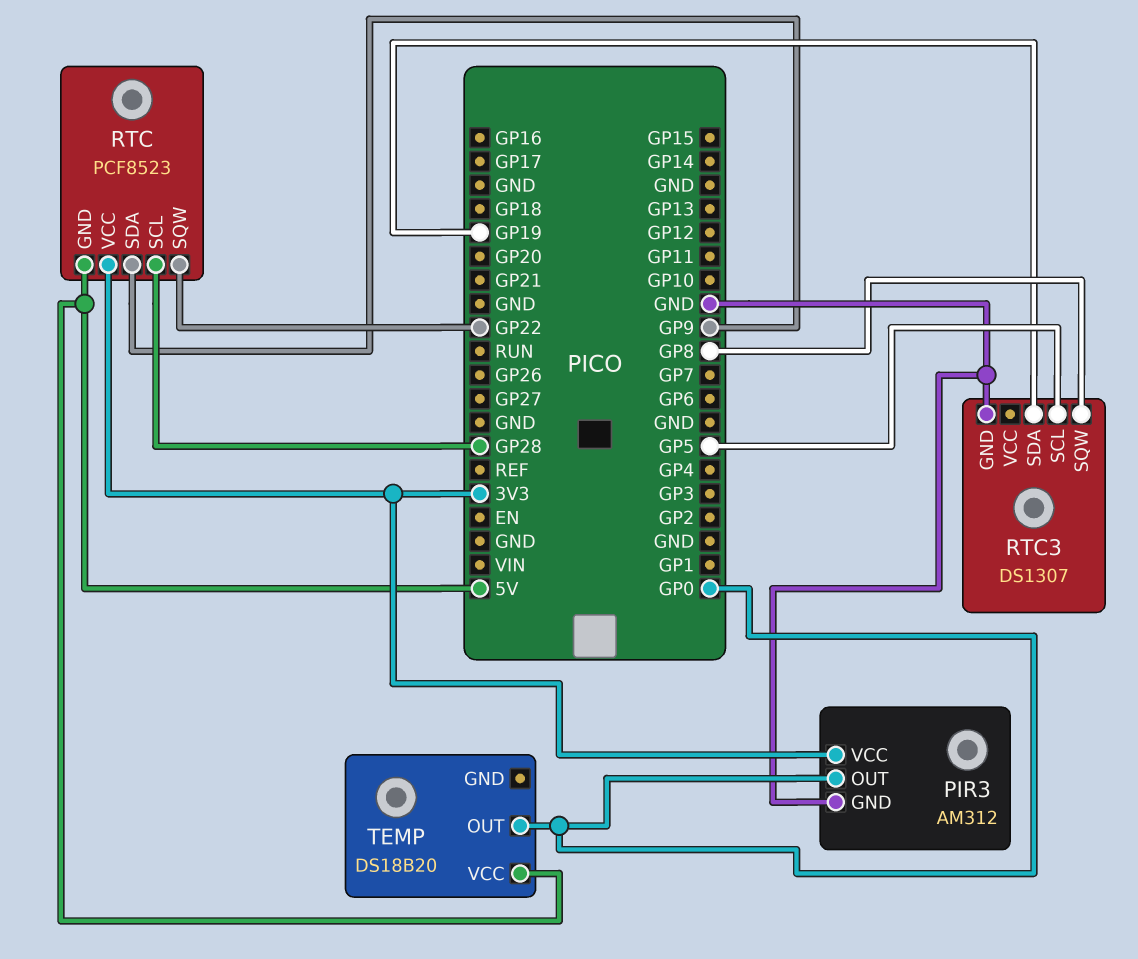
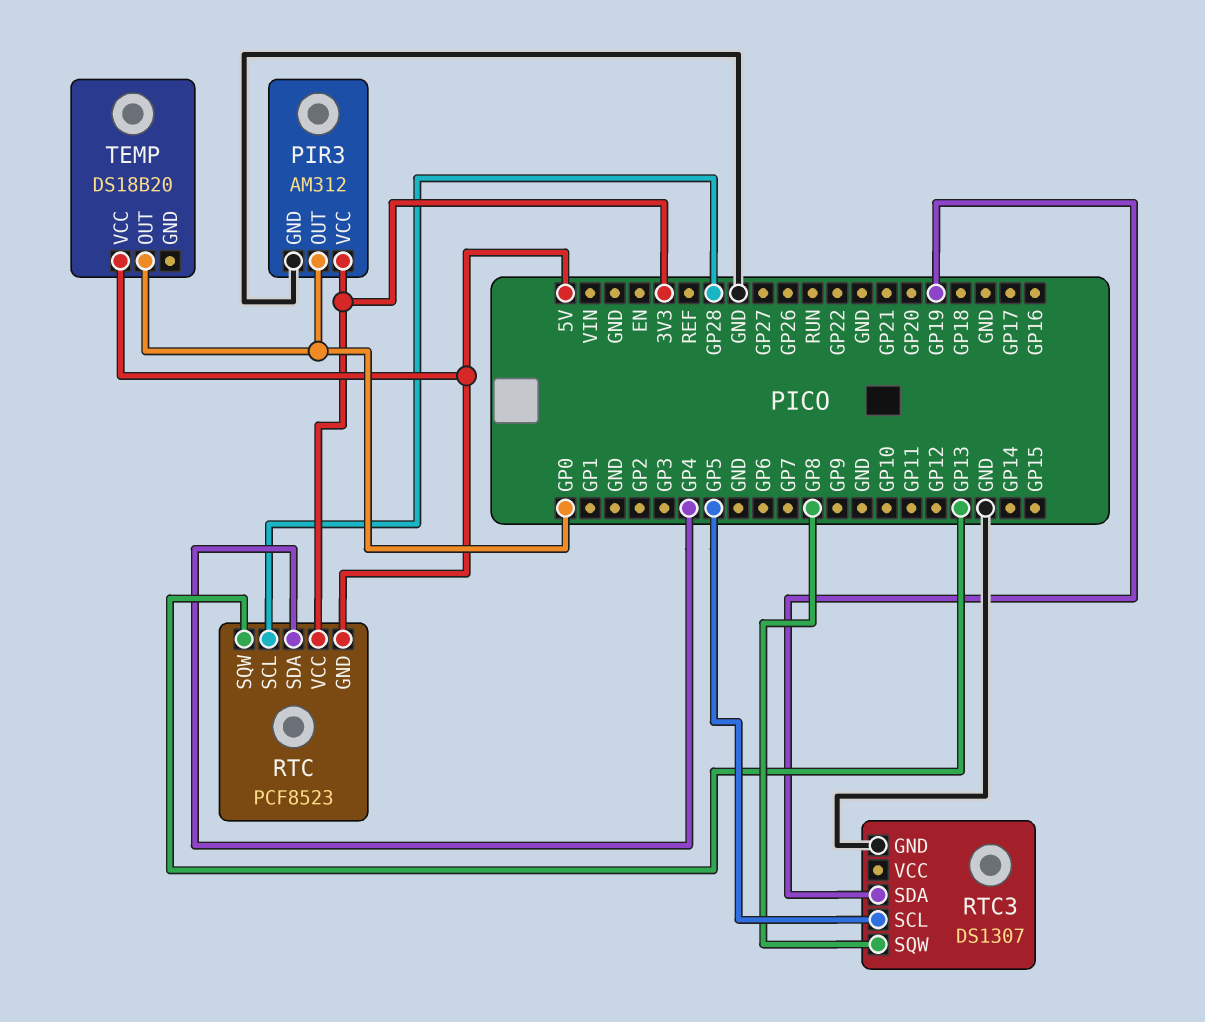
RTC pin SDA: GP9 -> GP4
RTC pin SQW: GP22 -> GP13

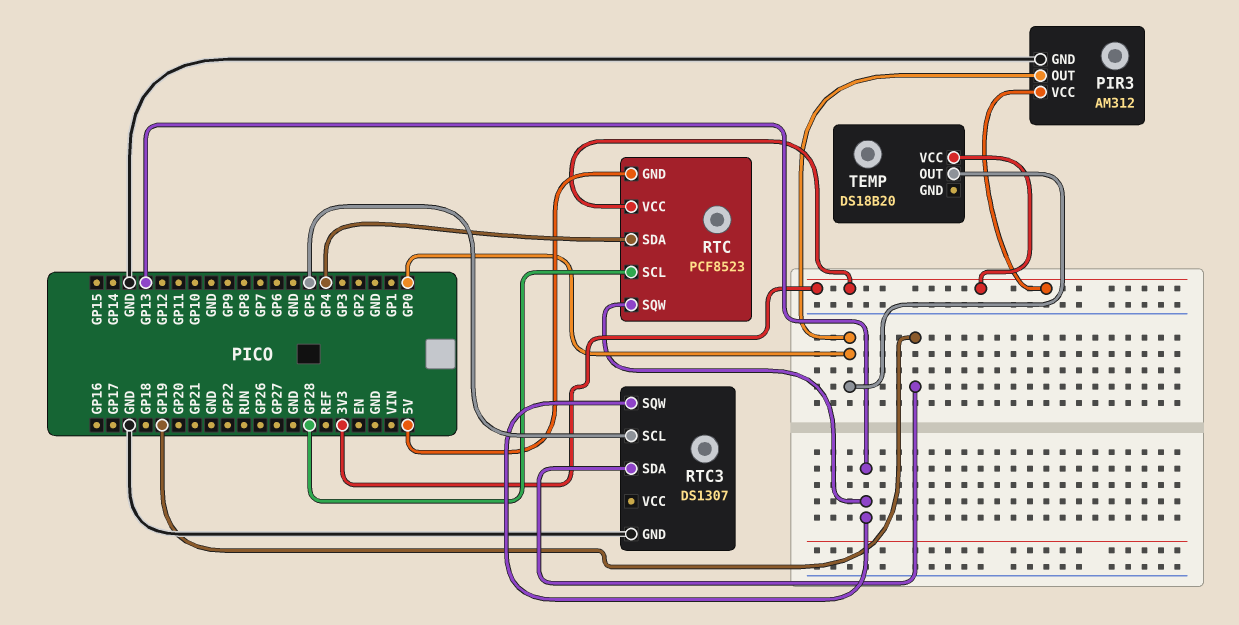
RTC3 pin SQW: GP8 -> GP13
TEMP pin VCC: 5V -> 3V3

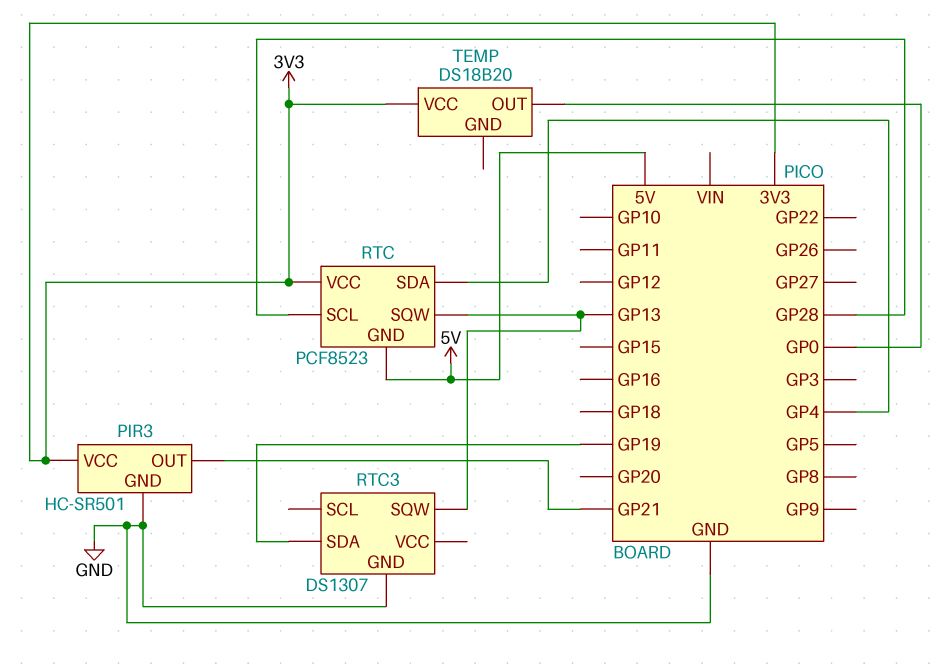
PIR3: AM312 -> HC-SR501
PIR3 pin OUT: GP0 -> GP21
RTC3 pin SCL: GP5 -> none

